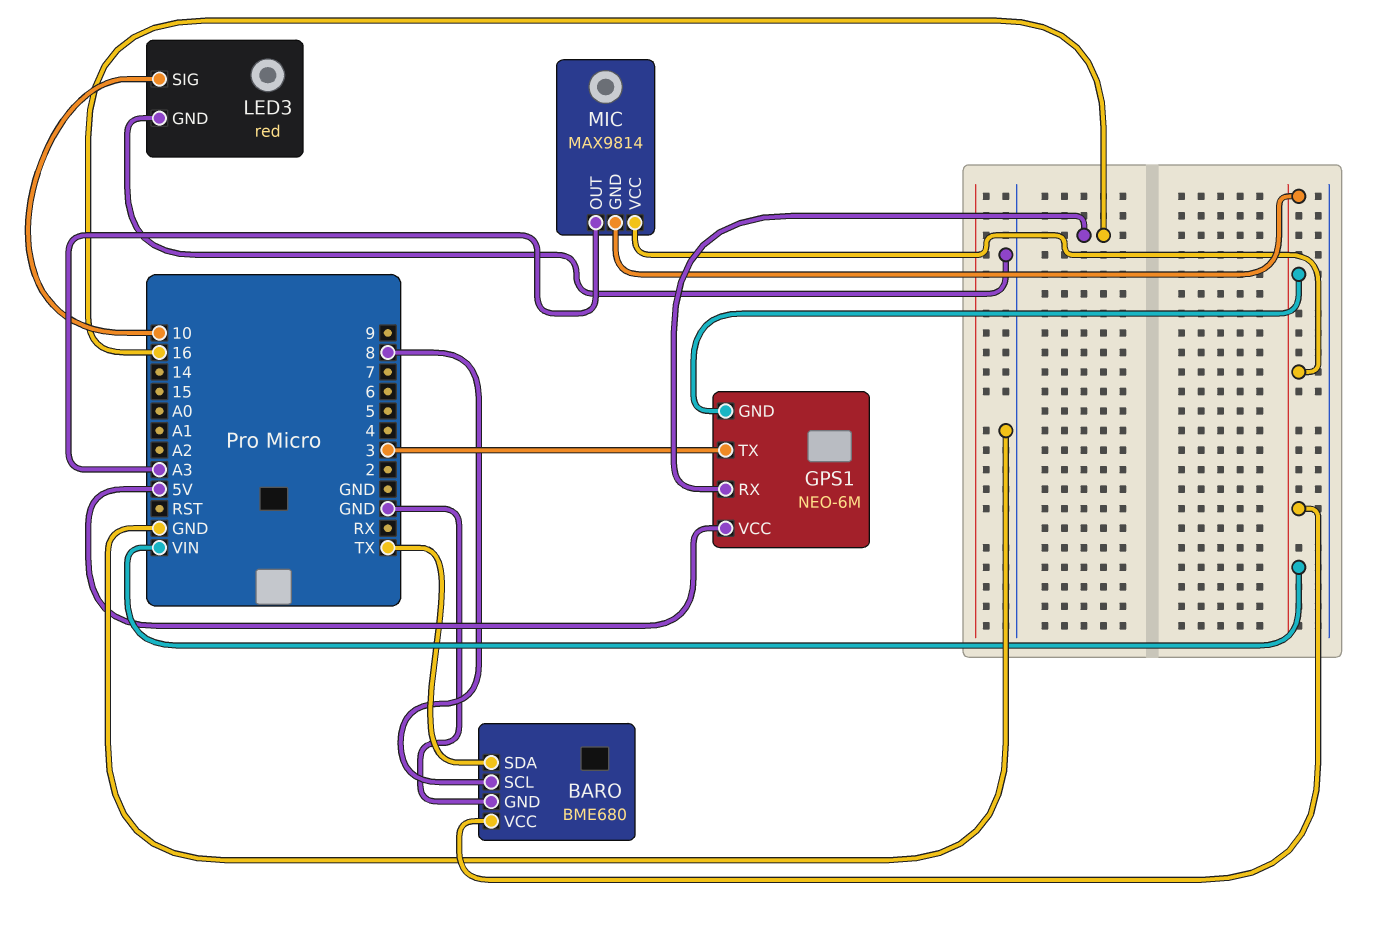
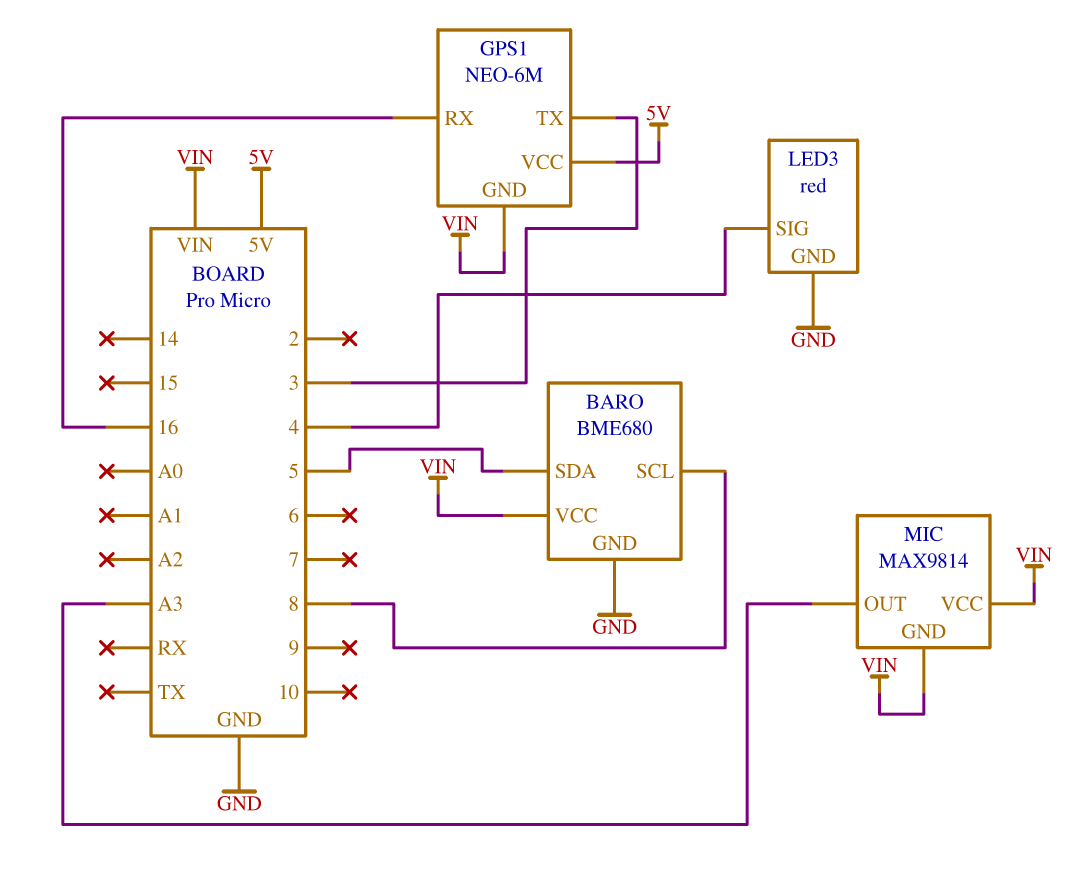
BARO pin SDA: TX -> 5
LED3 pin SIG: 10 -> 4

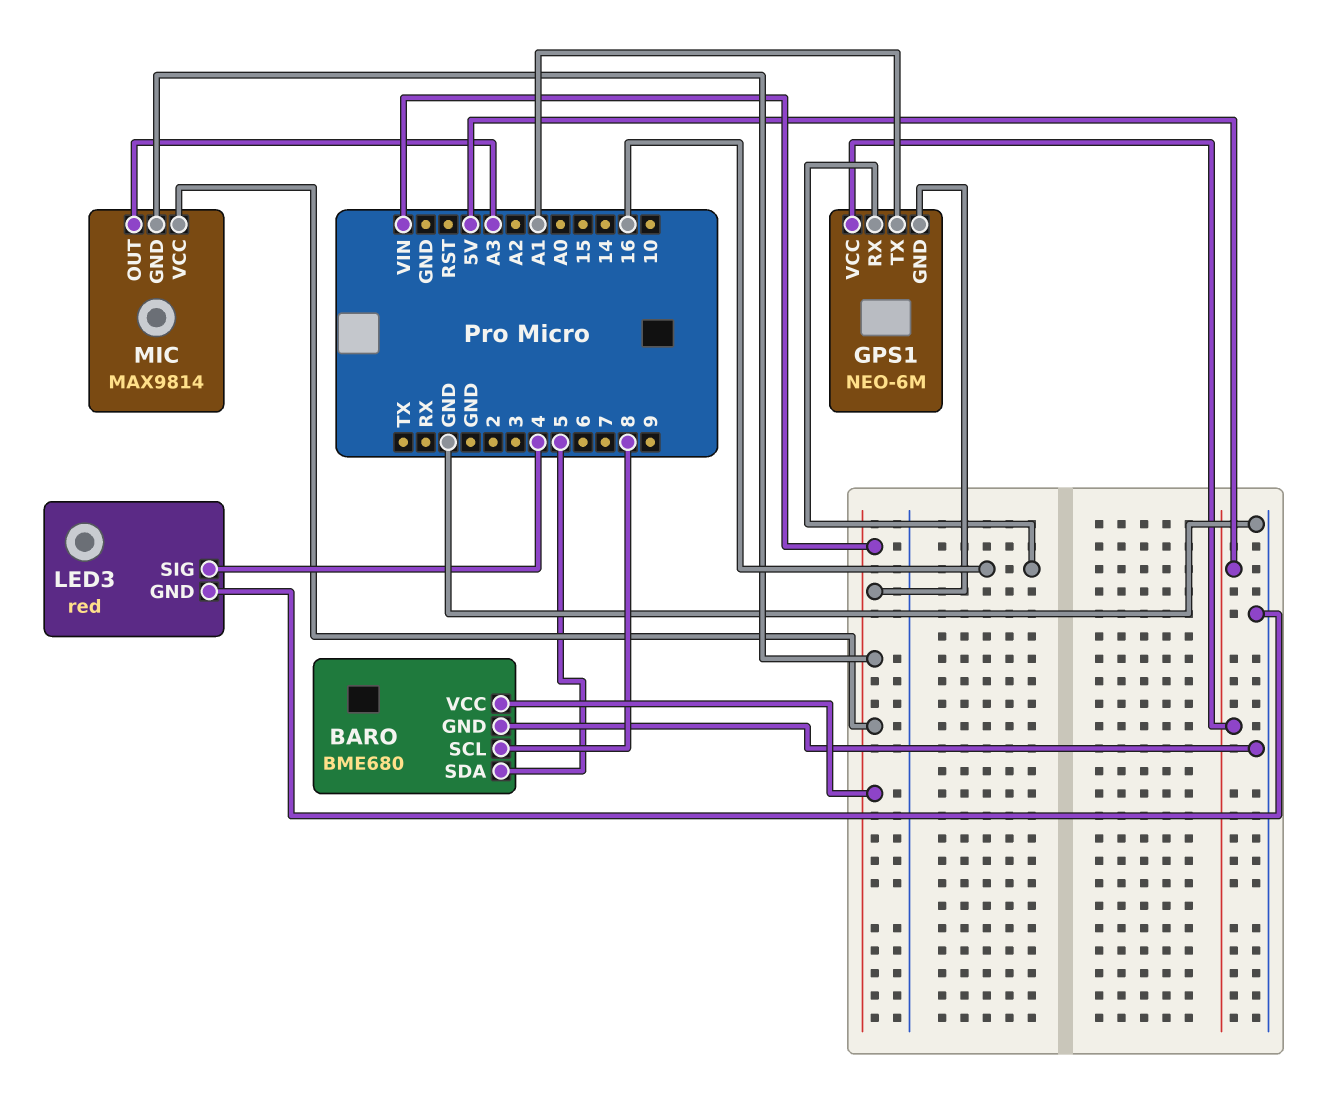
GPS1 pin TX: 3 -> A1

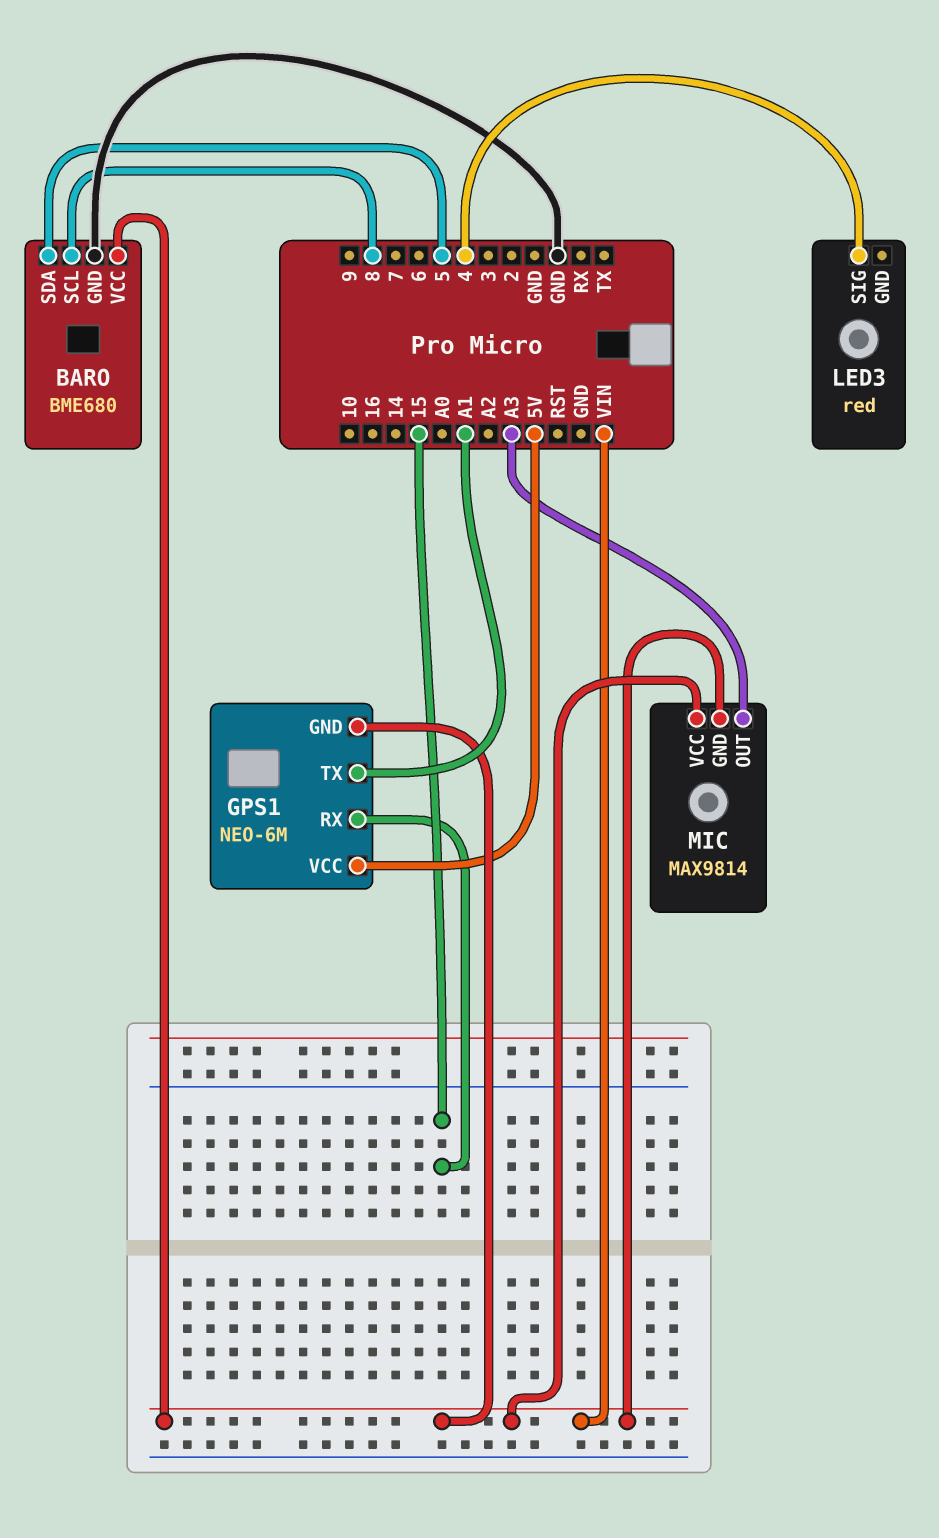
GPS1 pin RX: 16 -> 15
LED3 pin GND: GND -> none

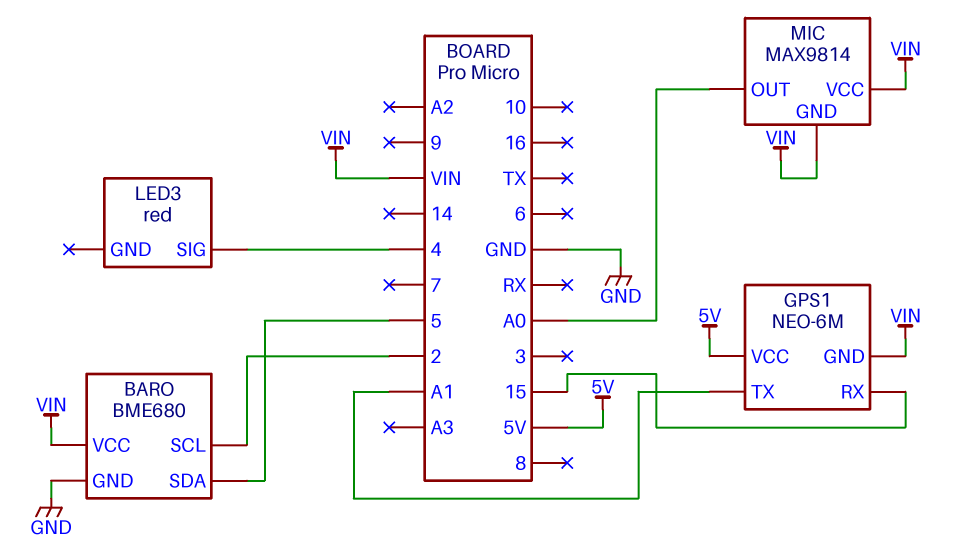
BARO pin SCL: 8 -> 2
MIC pin OUT: A3 -> A0

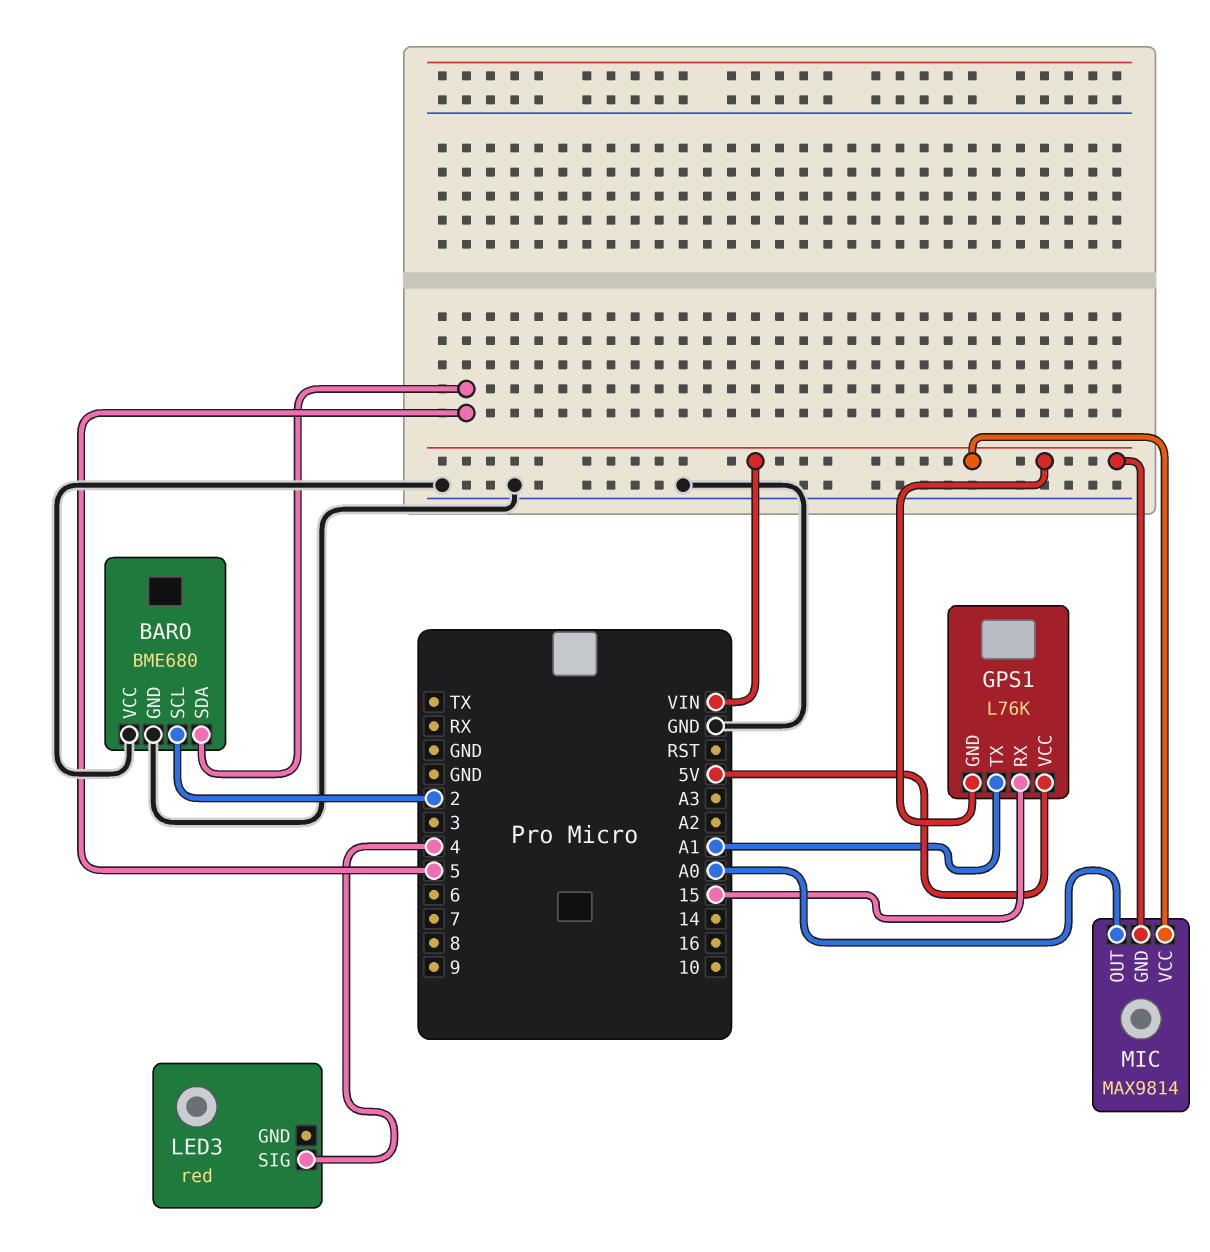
BARO pin VCC: VIN -> GND
GPS1: NEO-6M -> L76K

